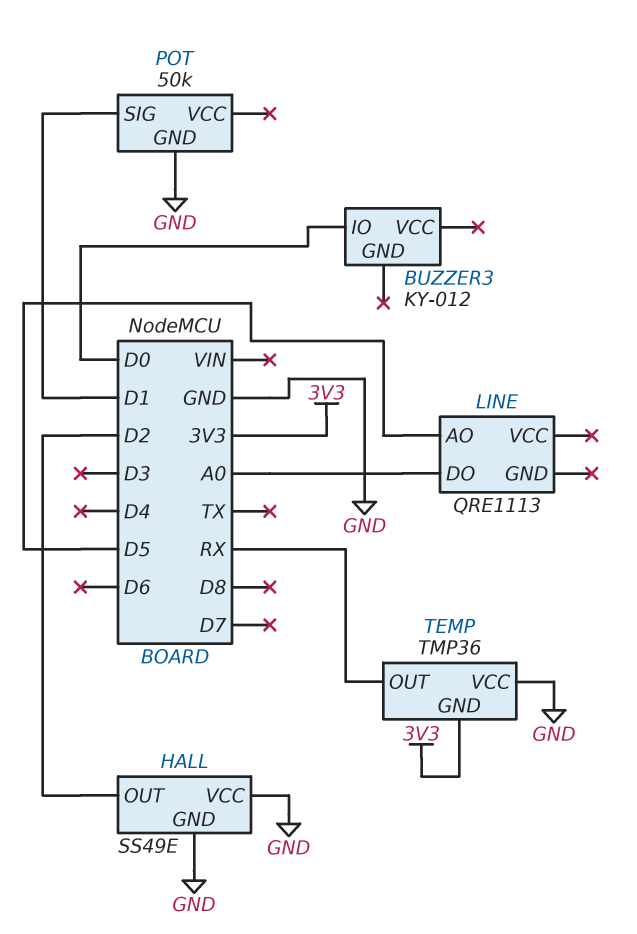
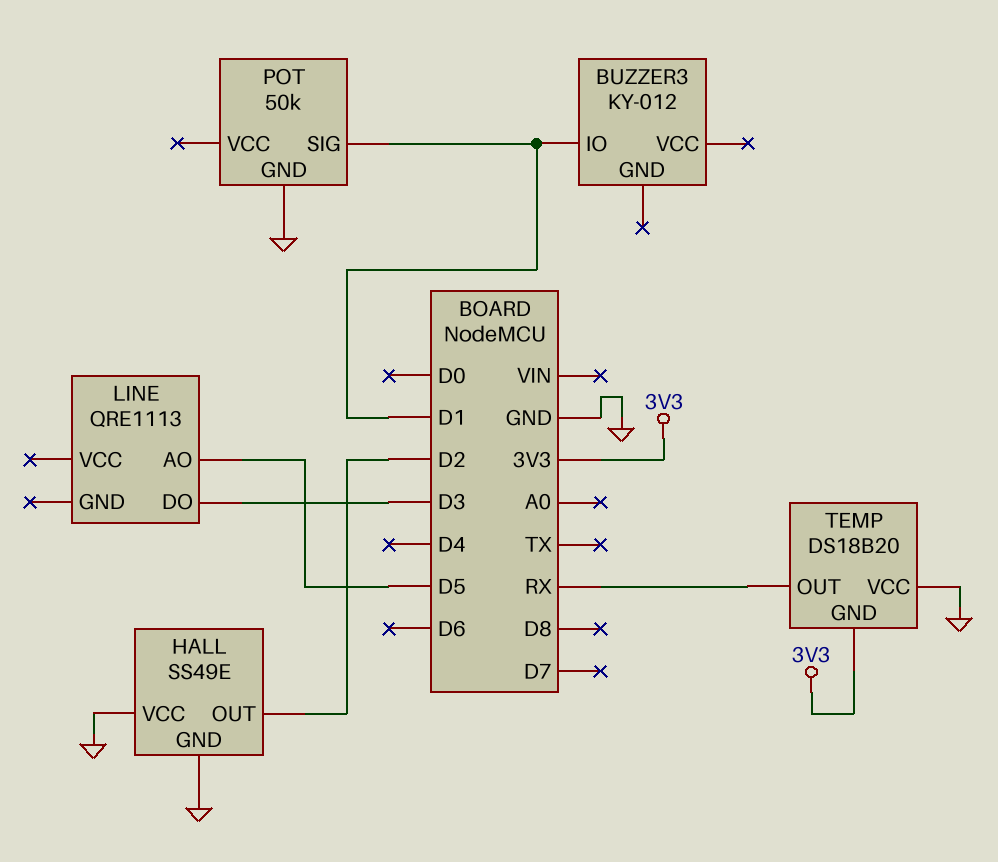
BUZZER3 pin IO: D0 -> D1
LINE pin DO: A0 -> D3
TEMP: TMP36 -> DS18B20

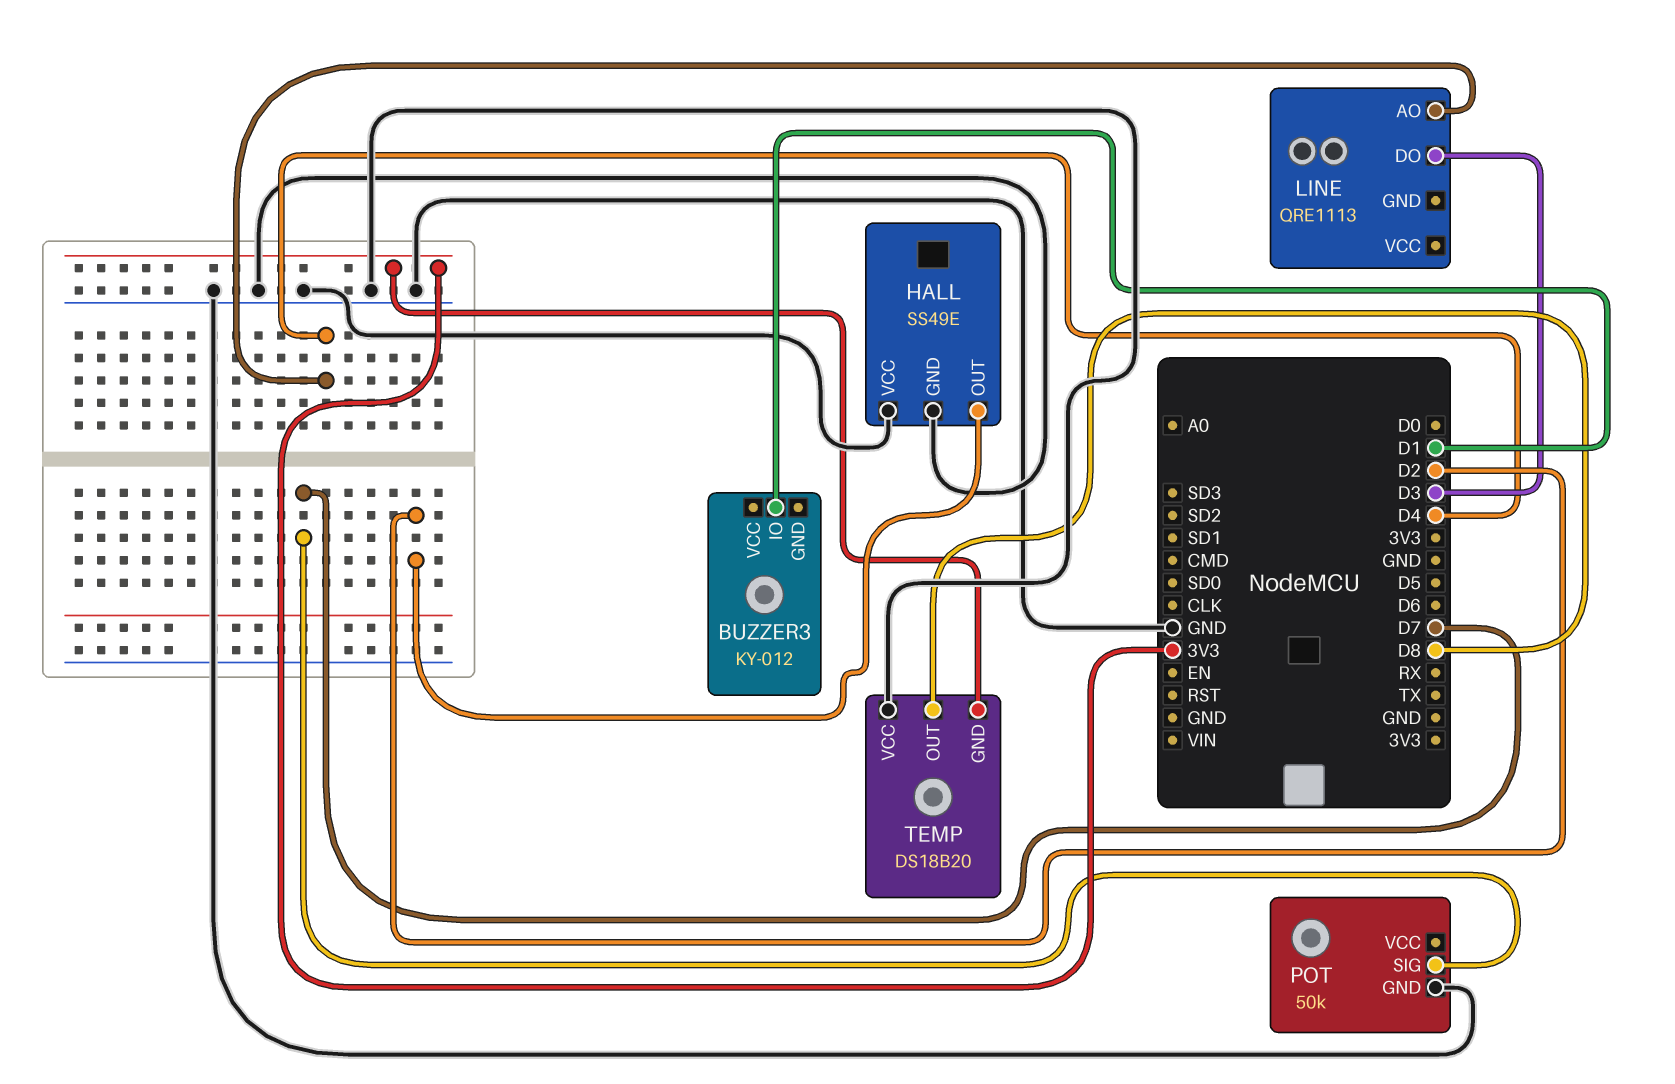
LINE pin AO: D5 -> D4
POT pin SIG: D1 -> D7
TEMP pin OUT: RX -> D8

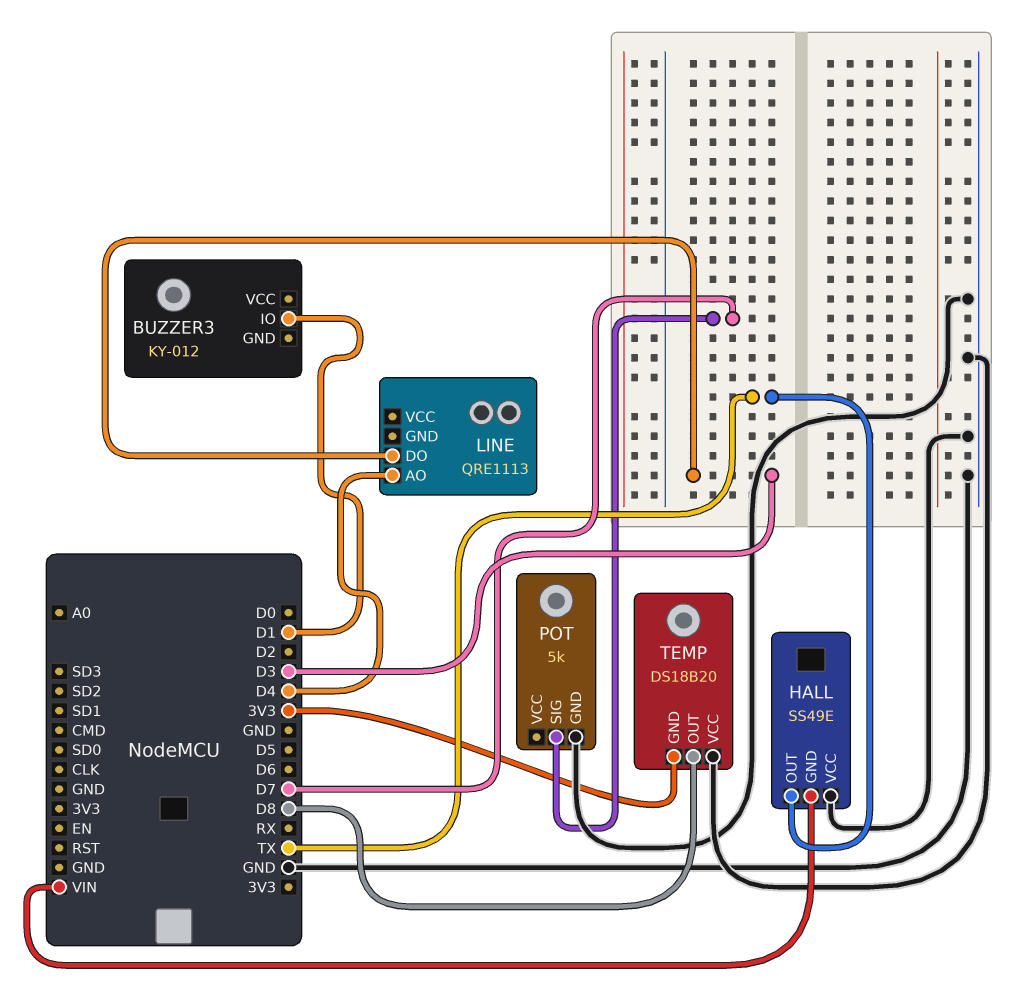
HALL pin GND: GND -> VIN
HALL pin OUT: D2 -> TX
POT: 50k -> 5k

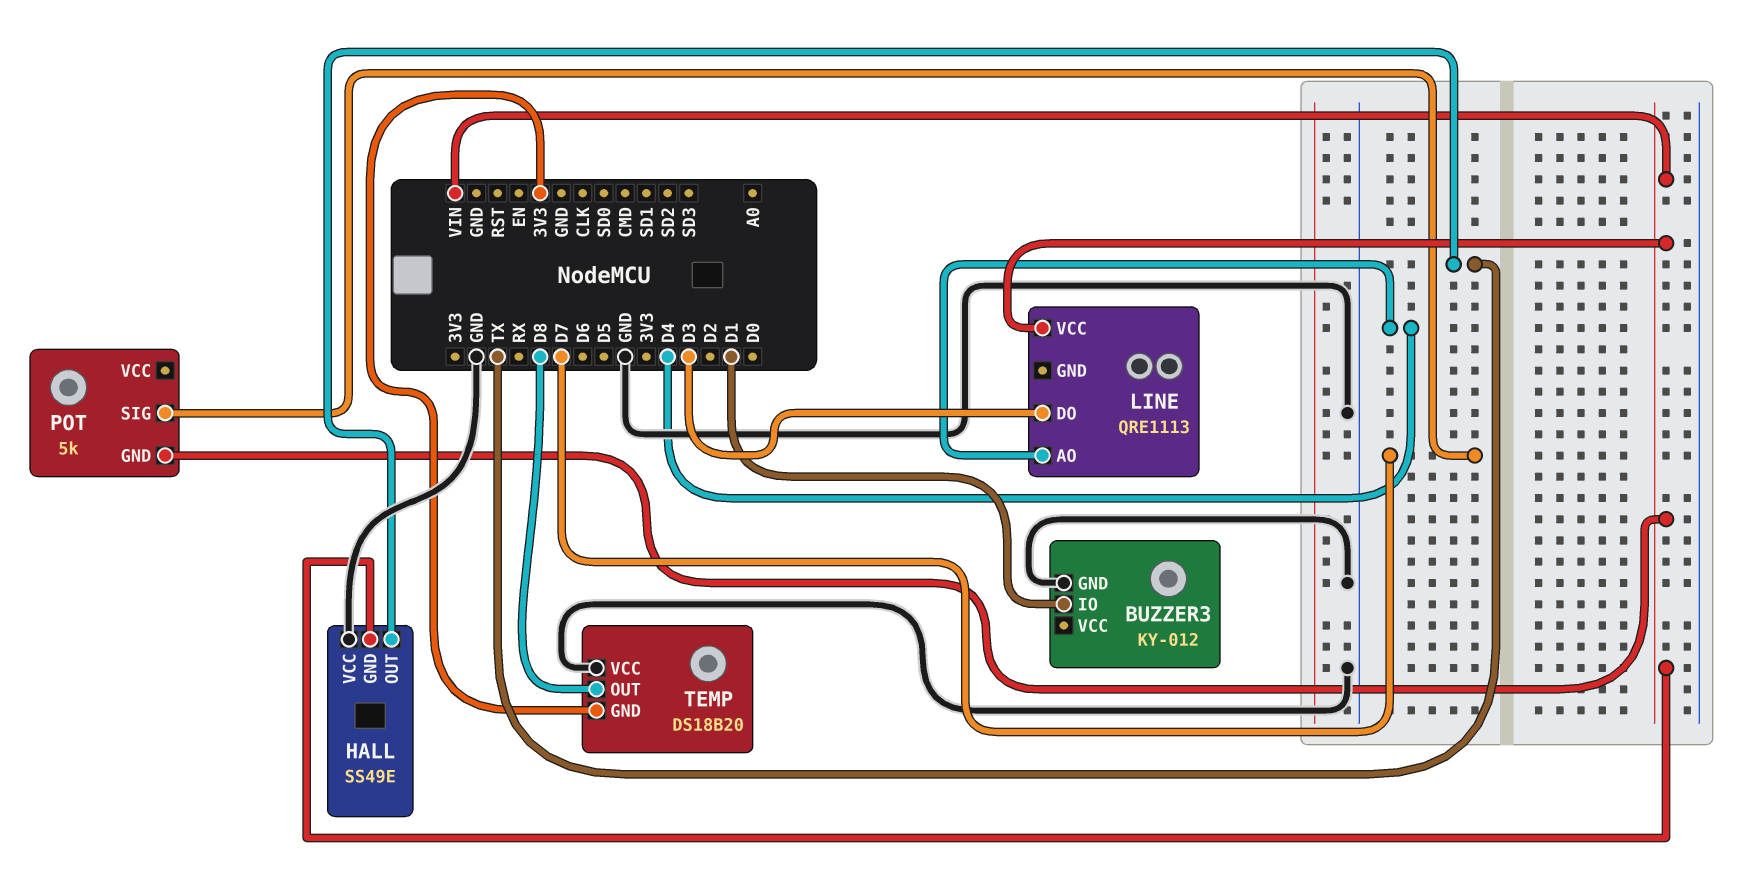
BUZZER3 pin GND: none -> GND
LINE pin VCC: none -> VIN
POT pin GND: GND -> VIN

